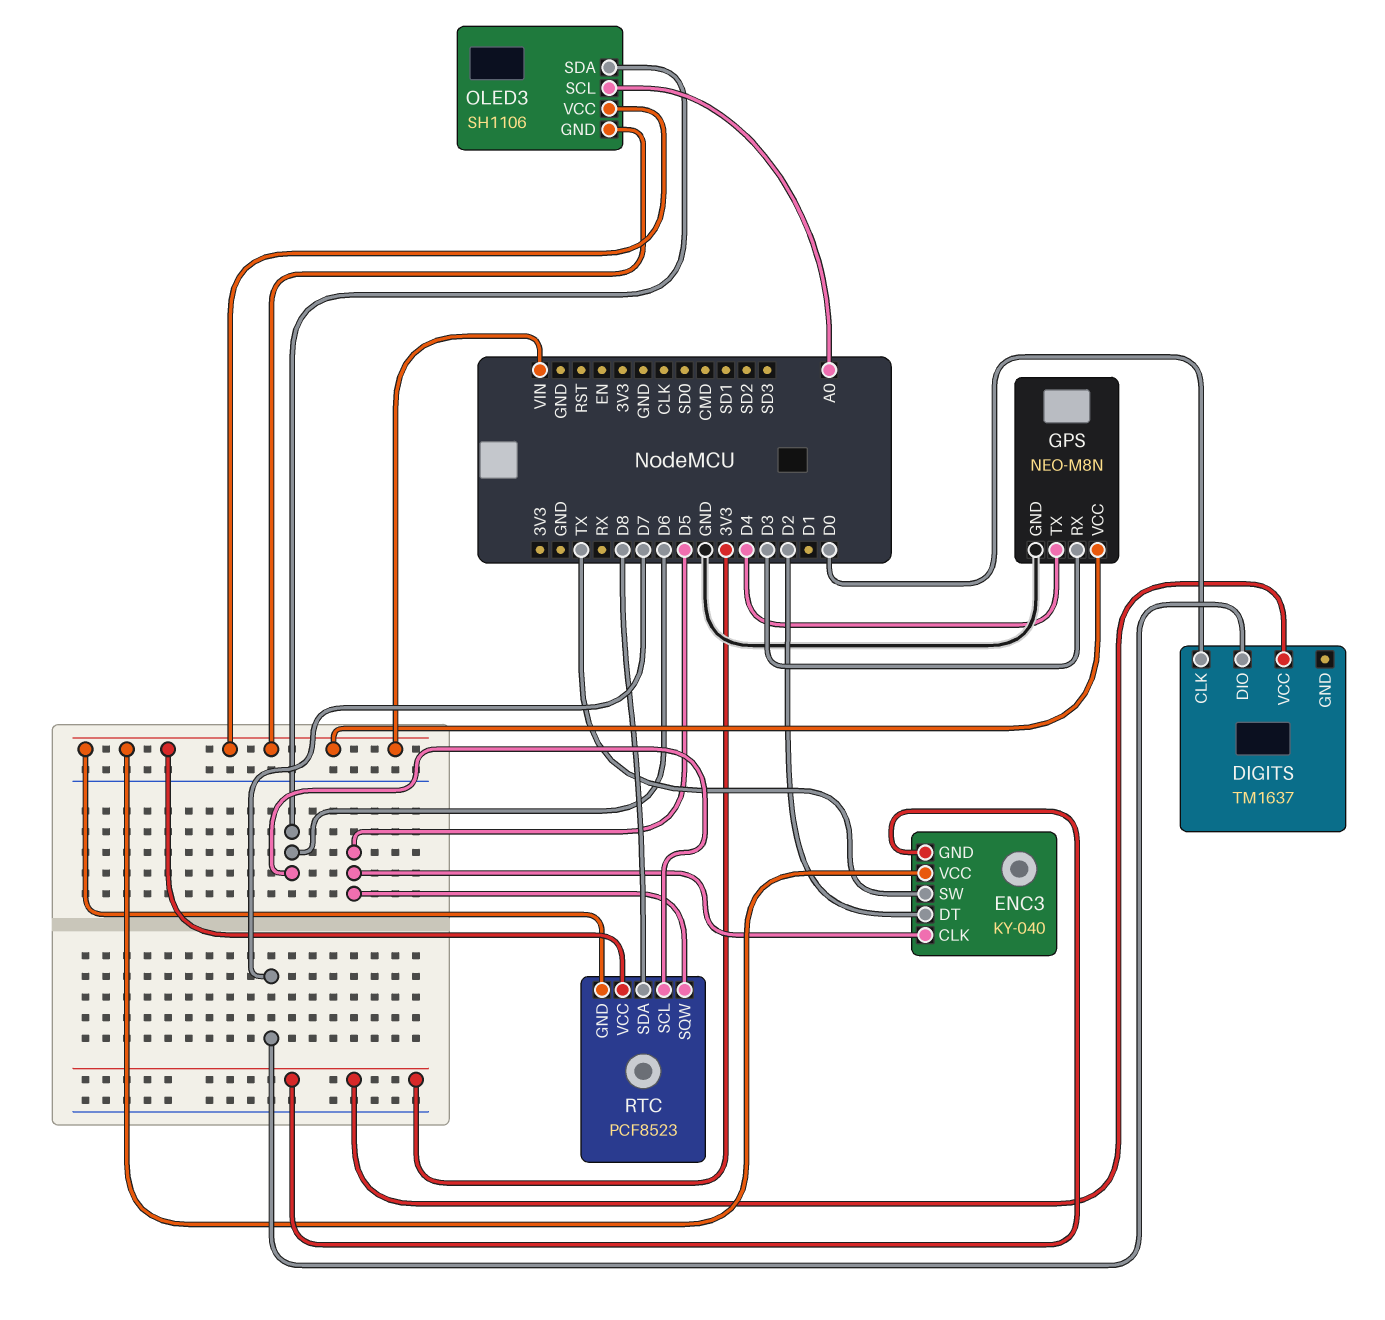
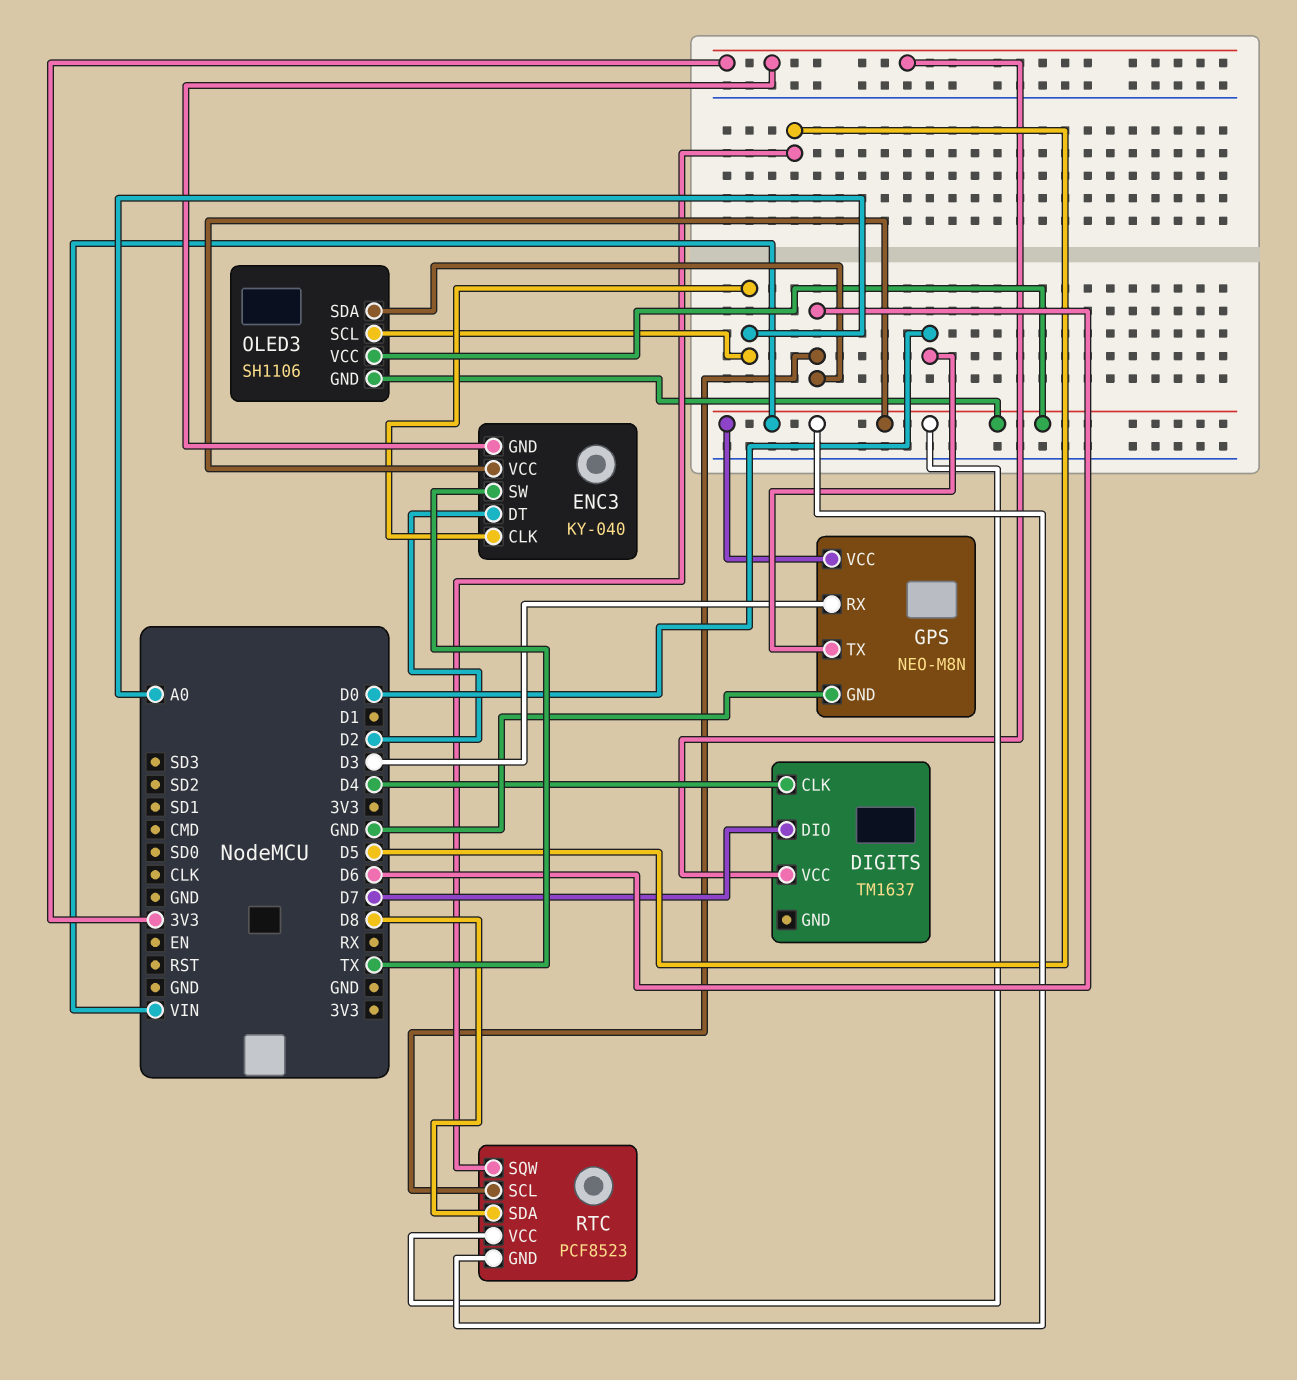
DIGITS pin CLK: D0 -> D4
ENC3 pin CLK: D5 -> A0
GPS pin TX: D4 -> D0

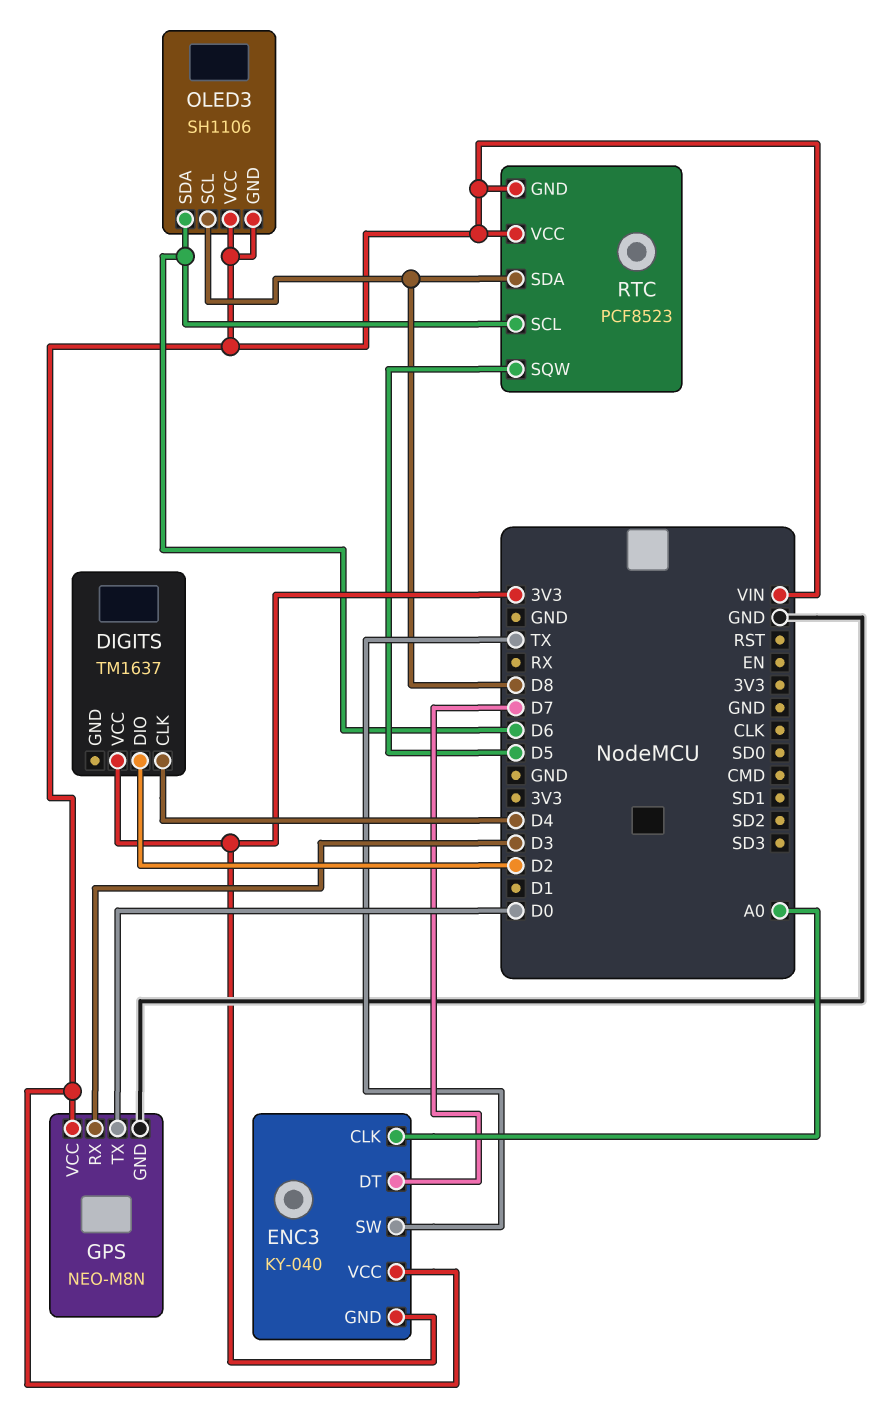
DIGITS pin DIO: D7 -> D2
ENC3 pin DT: D2 -> D7
OLED3 pin SCL: A0 -> D8

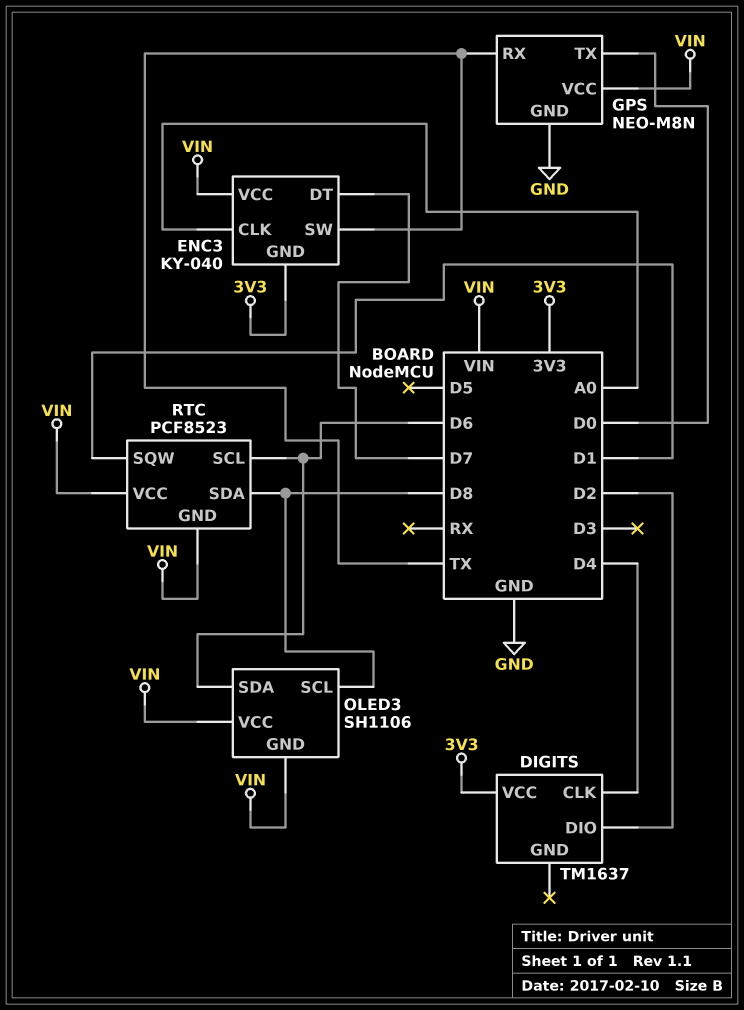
GPS pin RX: D3 -> TX
RTC pin SQW: D5 -> D1

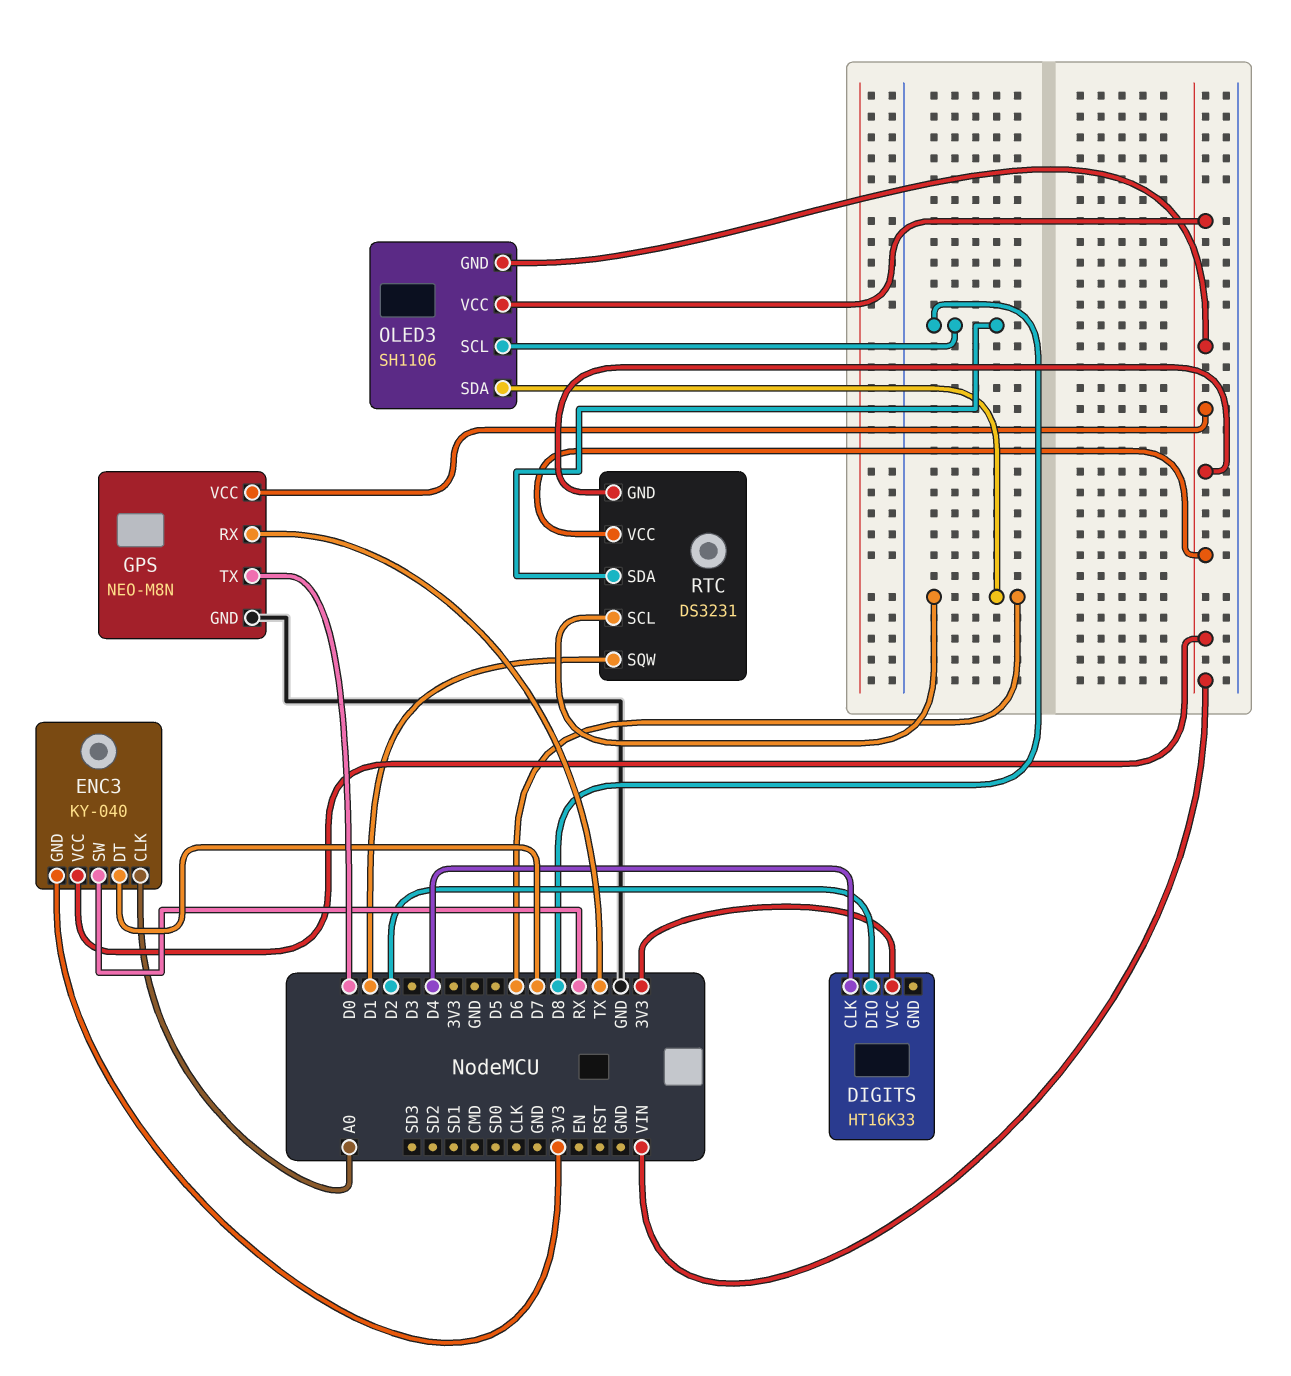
DIGITS: TM1637 -> HT16K33
ENC3 pin SW: TX -> RX
RTC: PCF8523 -> DS3231

